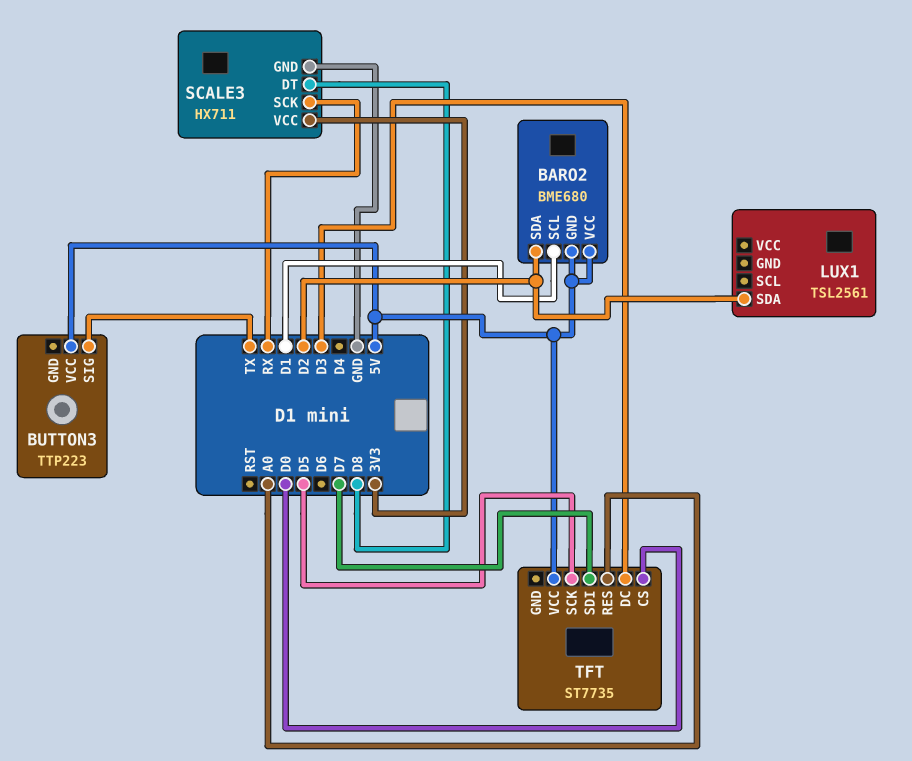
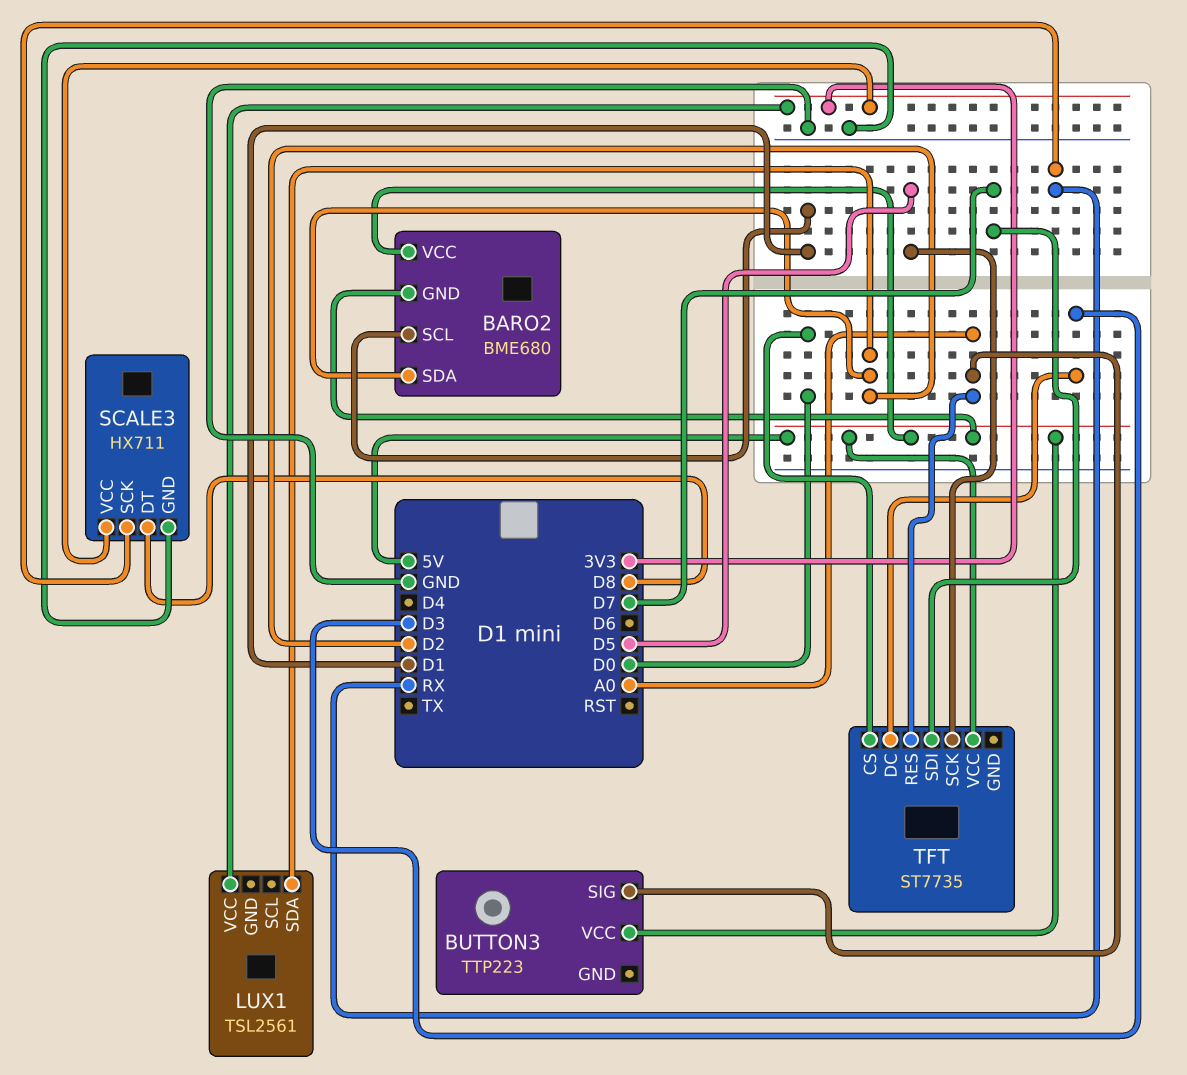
BUTTON3 pin SIG: TX -> A0
LUX1 pin VCC: none -> 3V3

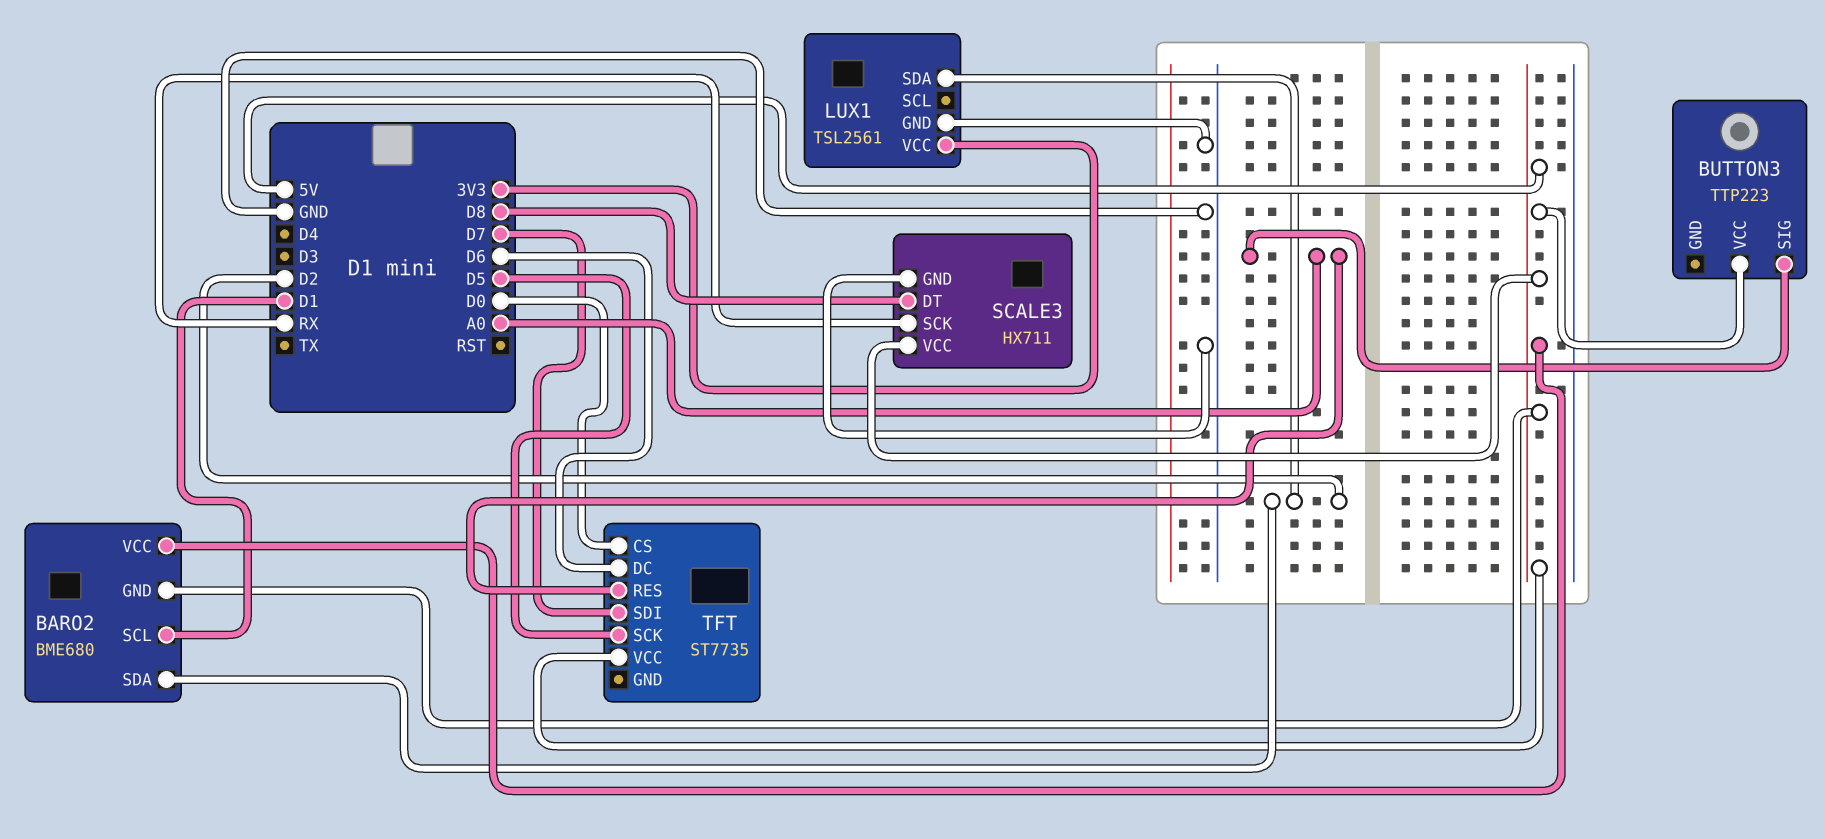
LUX1 pin GND: none -> GND
SCALE3 pin VCC: 3V3 -> 5V
TFT pin DC: D3 -> D6

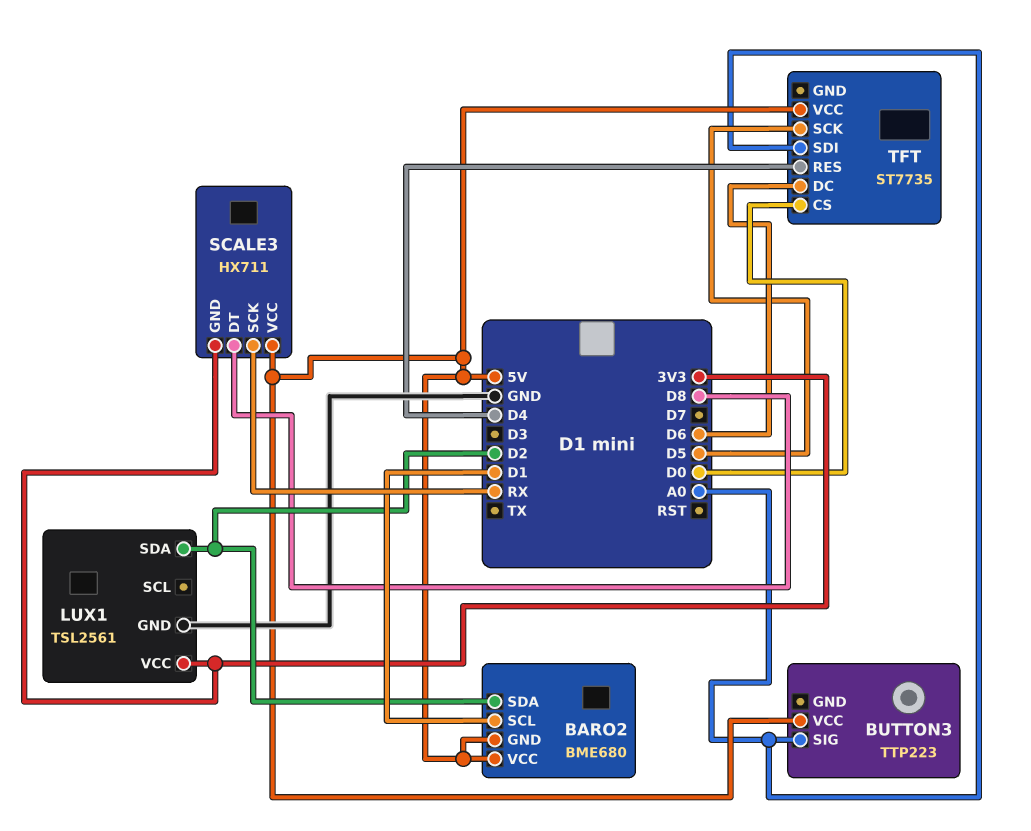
SCALE3 pin GND: GND -> 3V3
TFT pin RES: A0 -> D4
TFT pin SDI: D7 -> A0

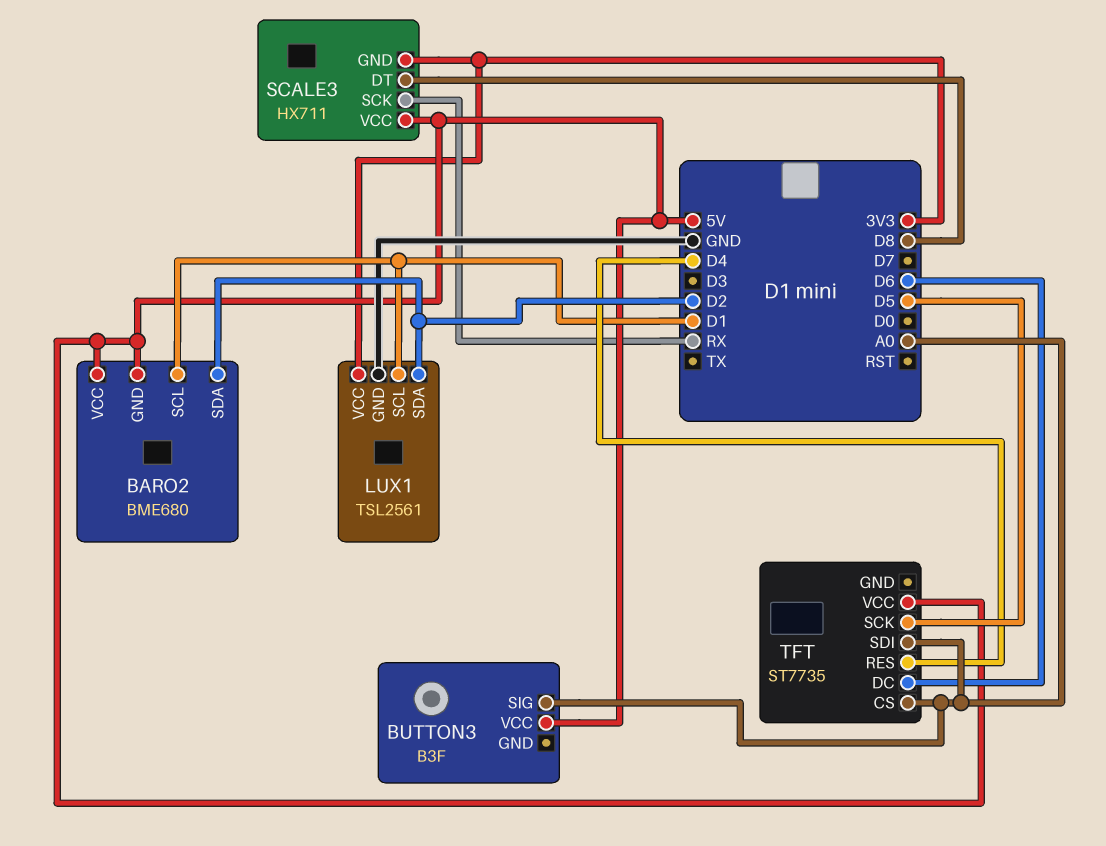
BUTTON3: TTP223 -> B3F
LUX1 pin SCL: none -> D1
TFT pin CS: D0 -> A0

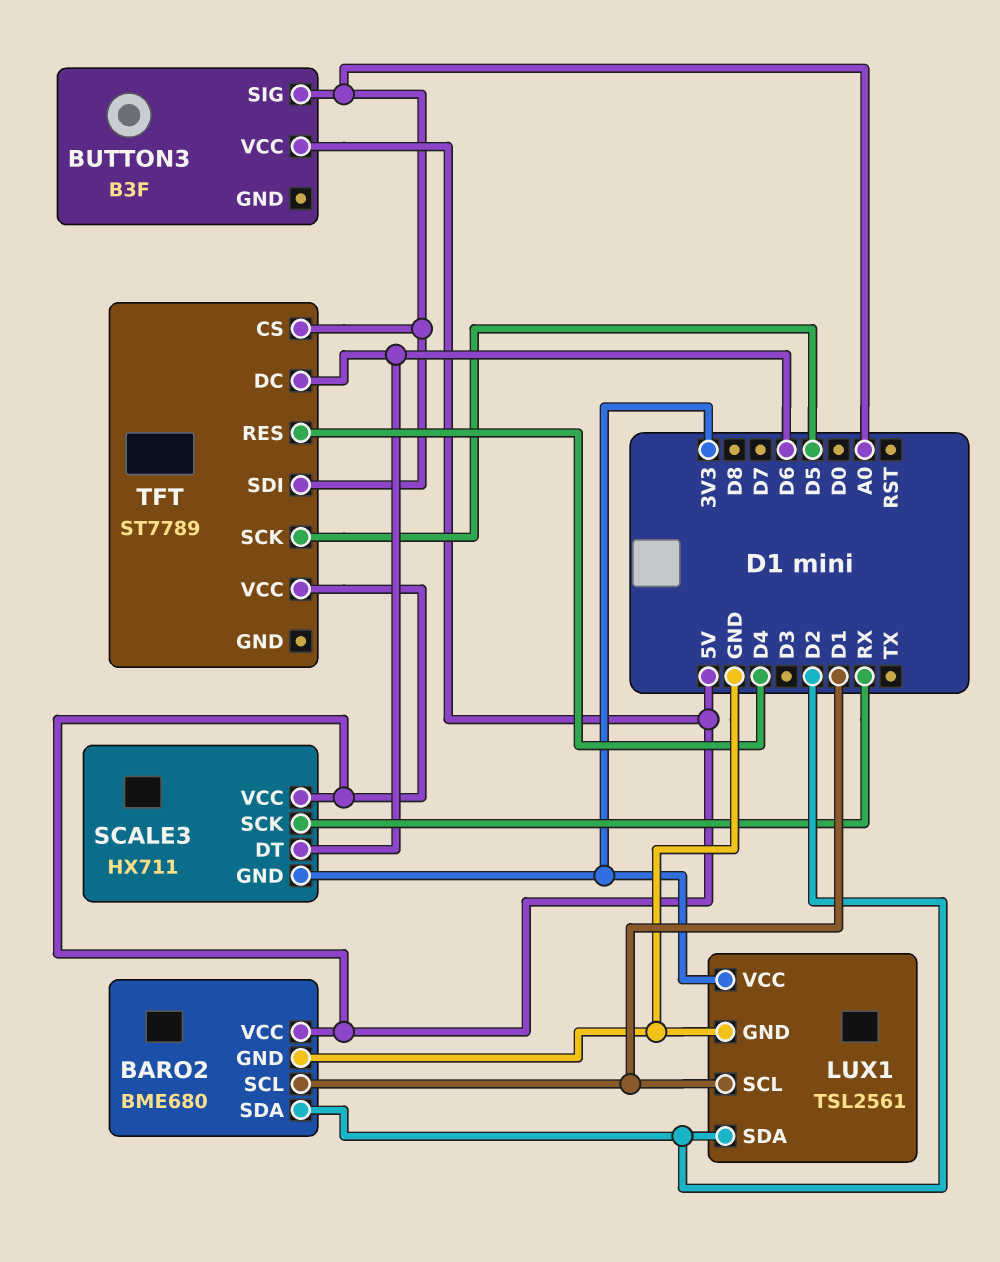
BARO2 pin GND: 5V -> GND
SCALE3 pin DT: D8 -> D6
TFT: ST7735 -> ST7789

